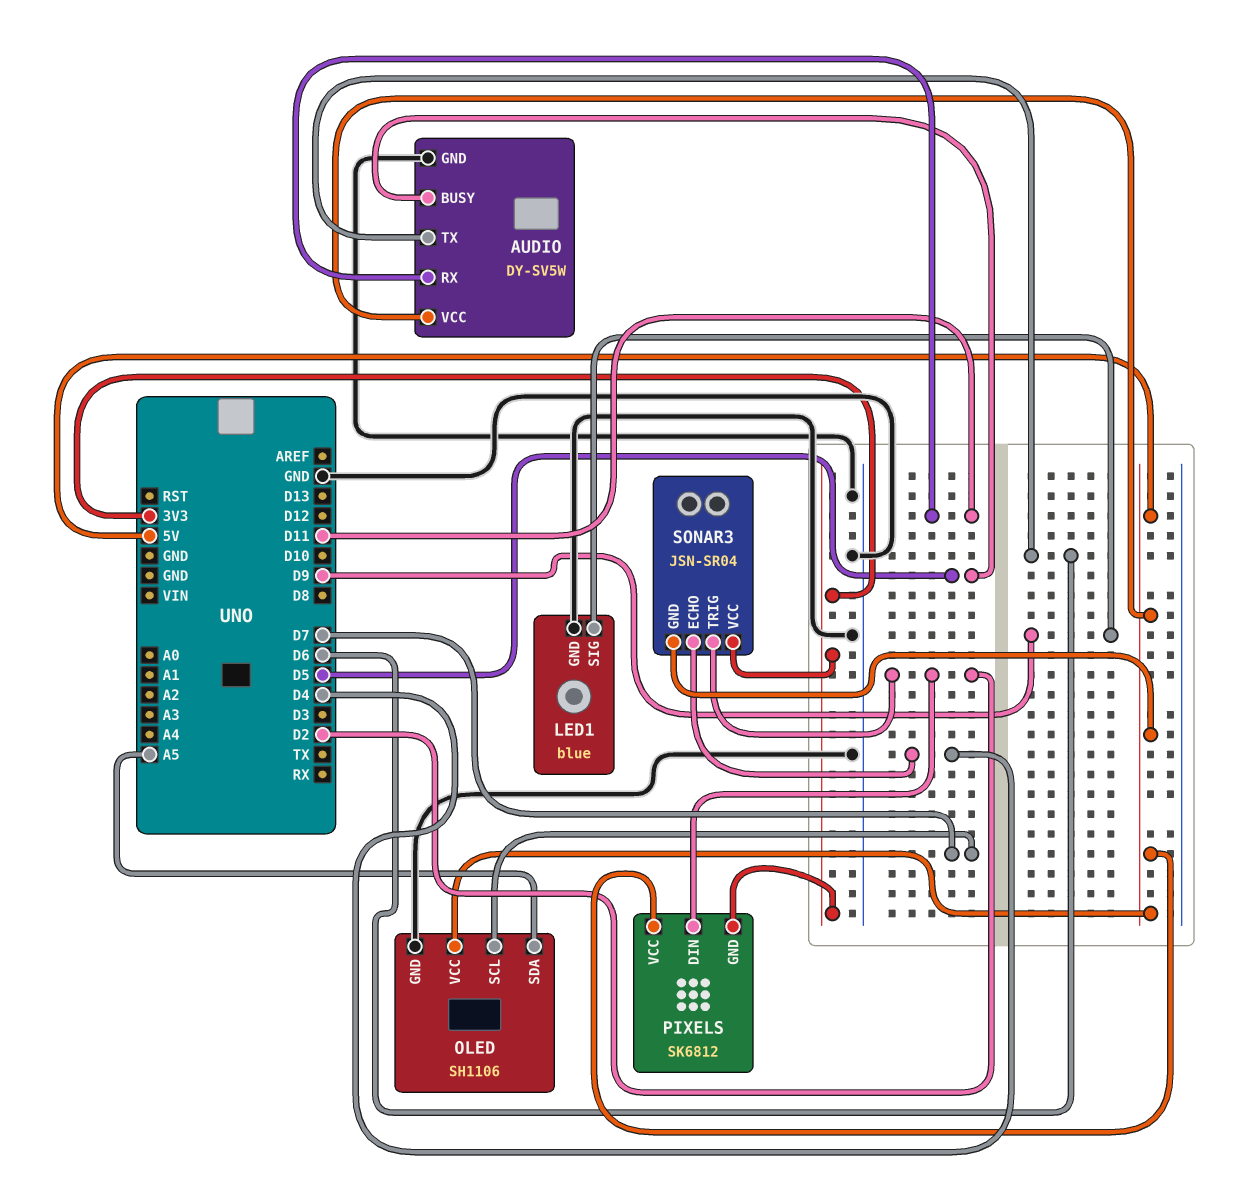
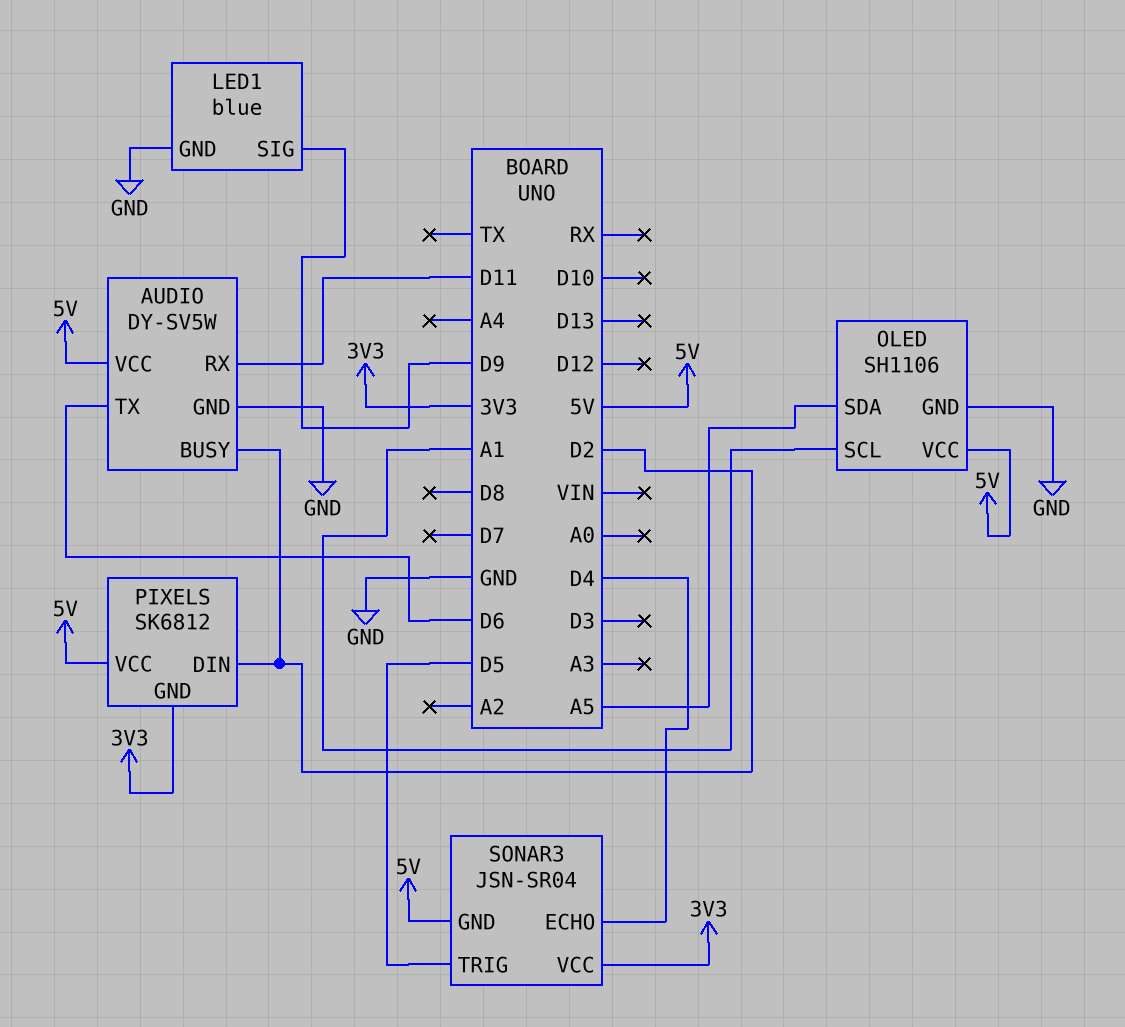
AUDIO pin BUSY: D5 -> D2
OLED pin SCL: D7 -> A1
SONAR3 pin TRIG: D2 -> D5

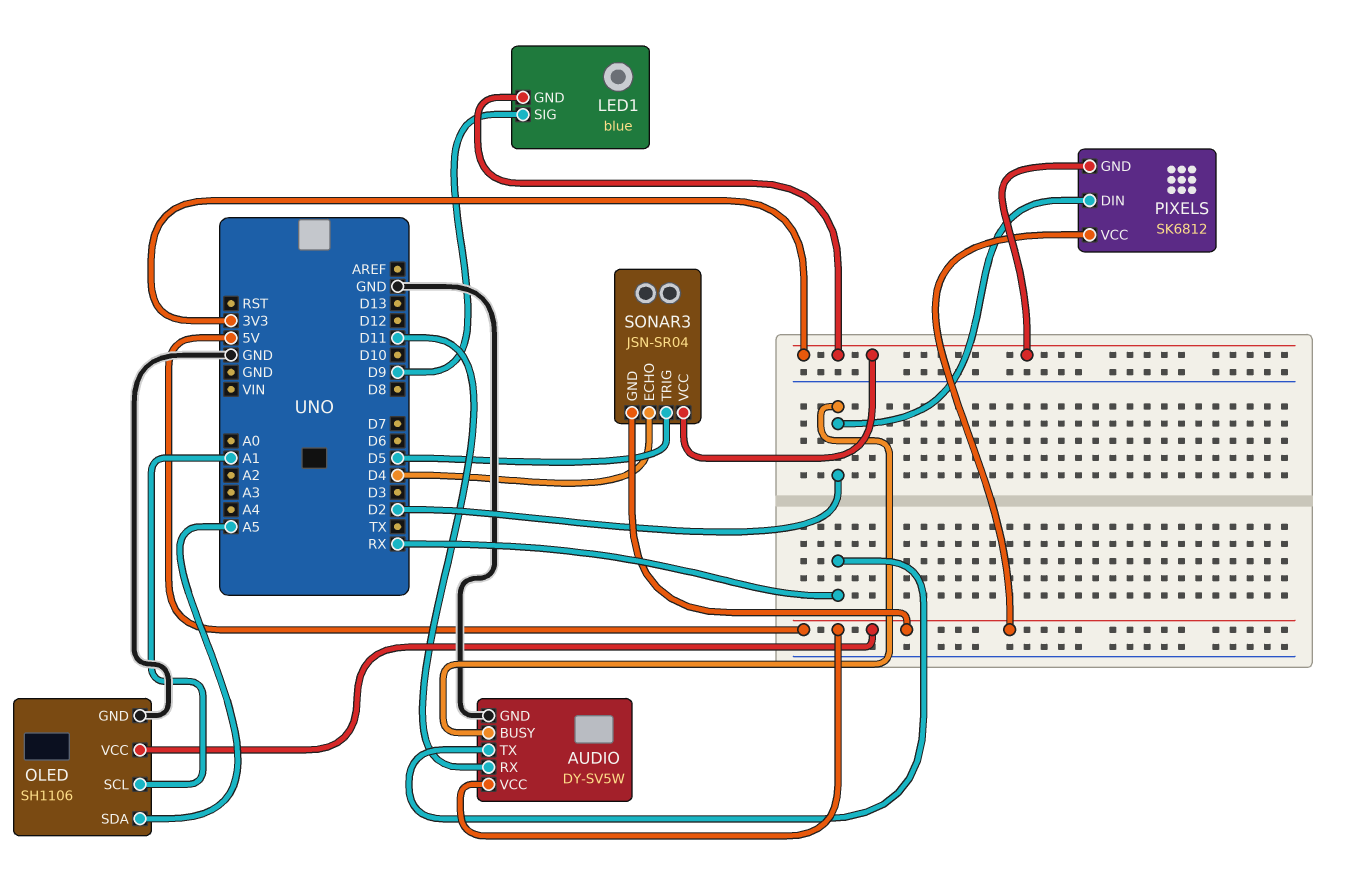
AUDIO pin TX: D6 -> RX
LED1 pin GND: GND -> 3V3

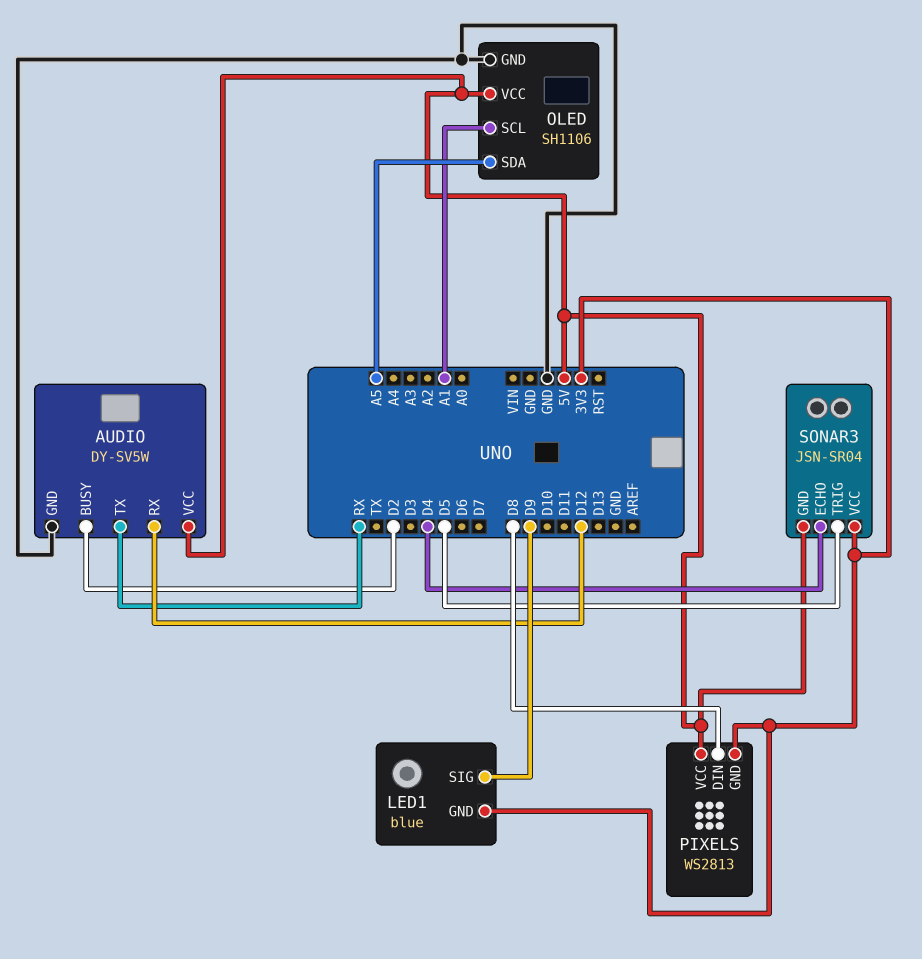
AUDIO pin RX: D11 -> D12
PIXELS: SK6812 -> WS2813
PIXELS pin DIN: D2 -> D8

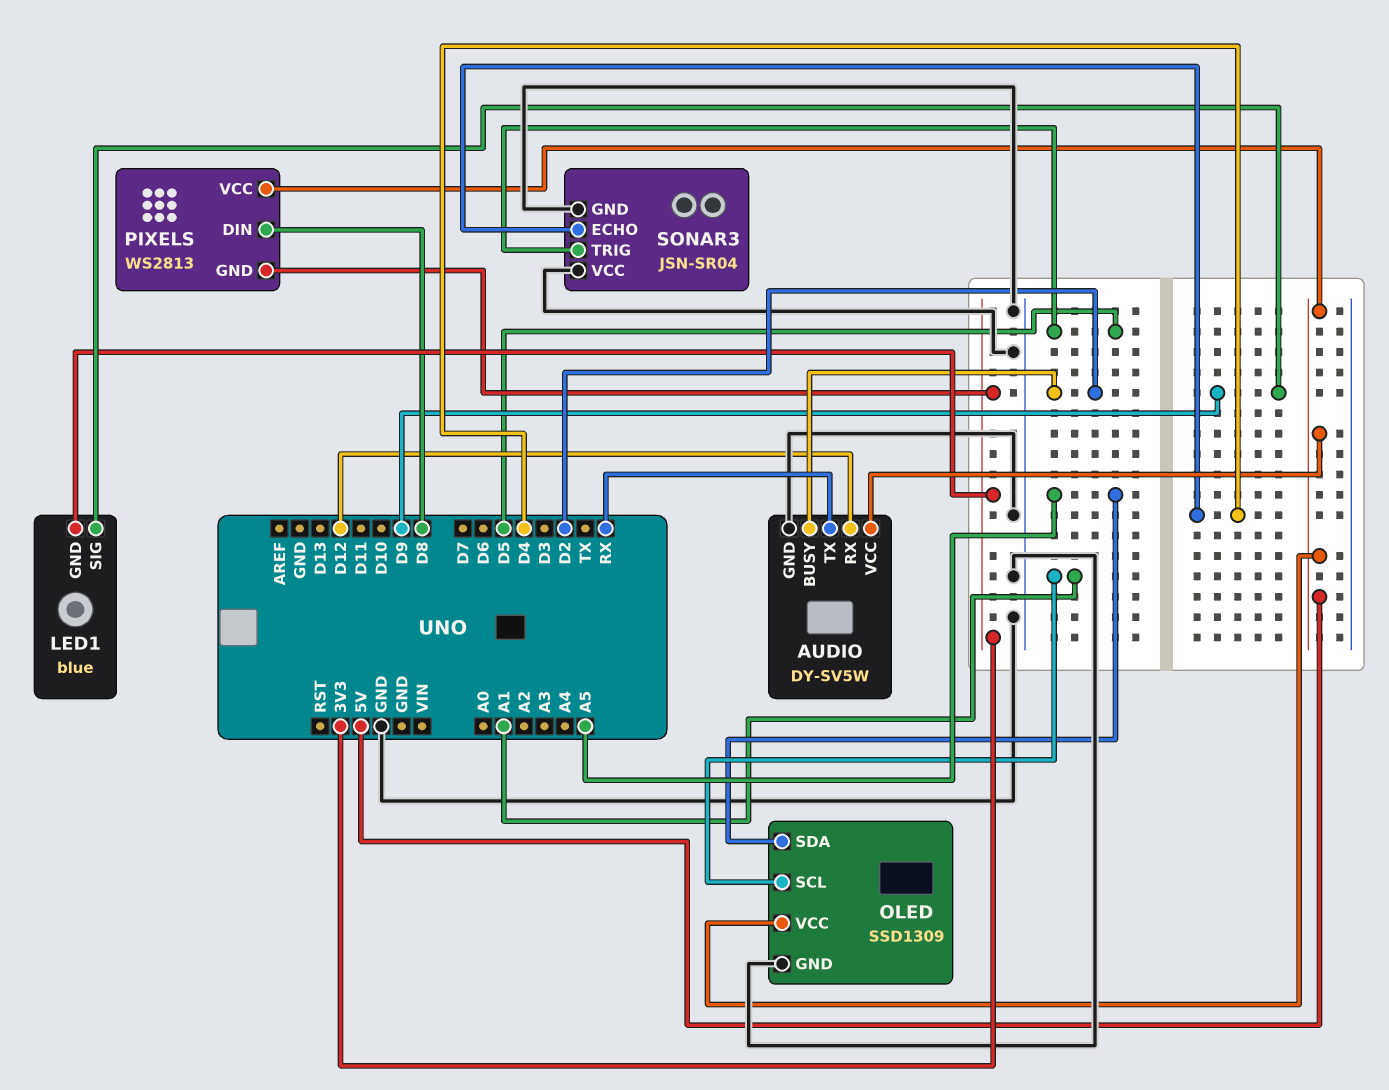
OLED: SH1106 -> SSD1309
SONAR3 pin GND: 5V -> GND
SONAR3 pin VCC: 3V3 -> GND

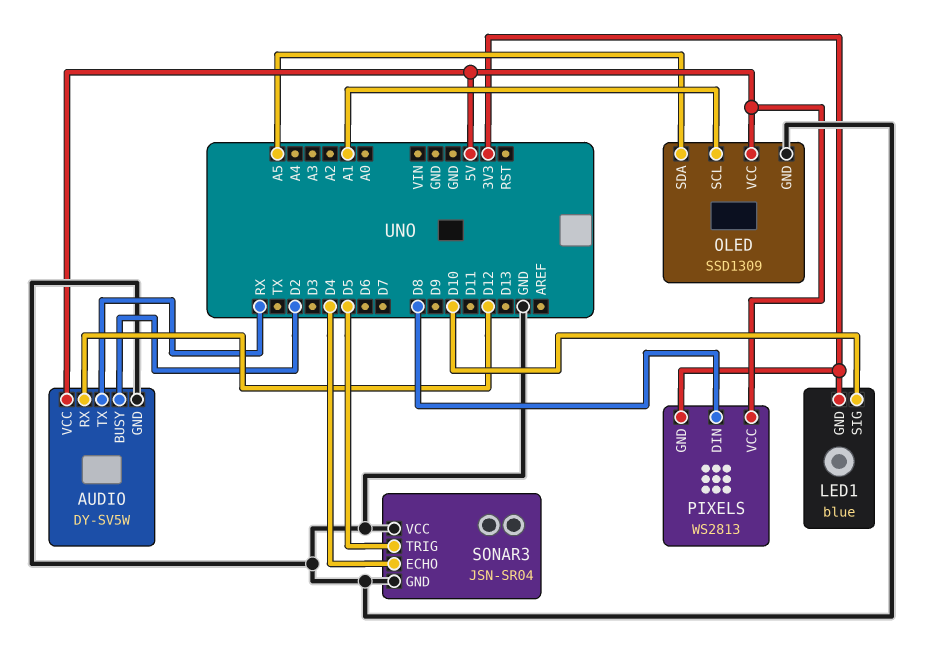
LED1 pin SIG: D9 -> D10

